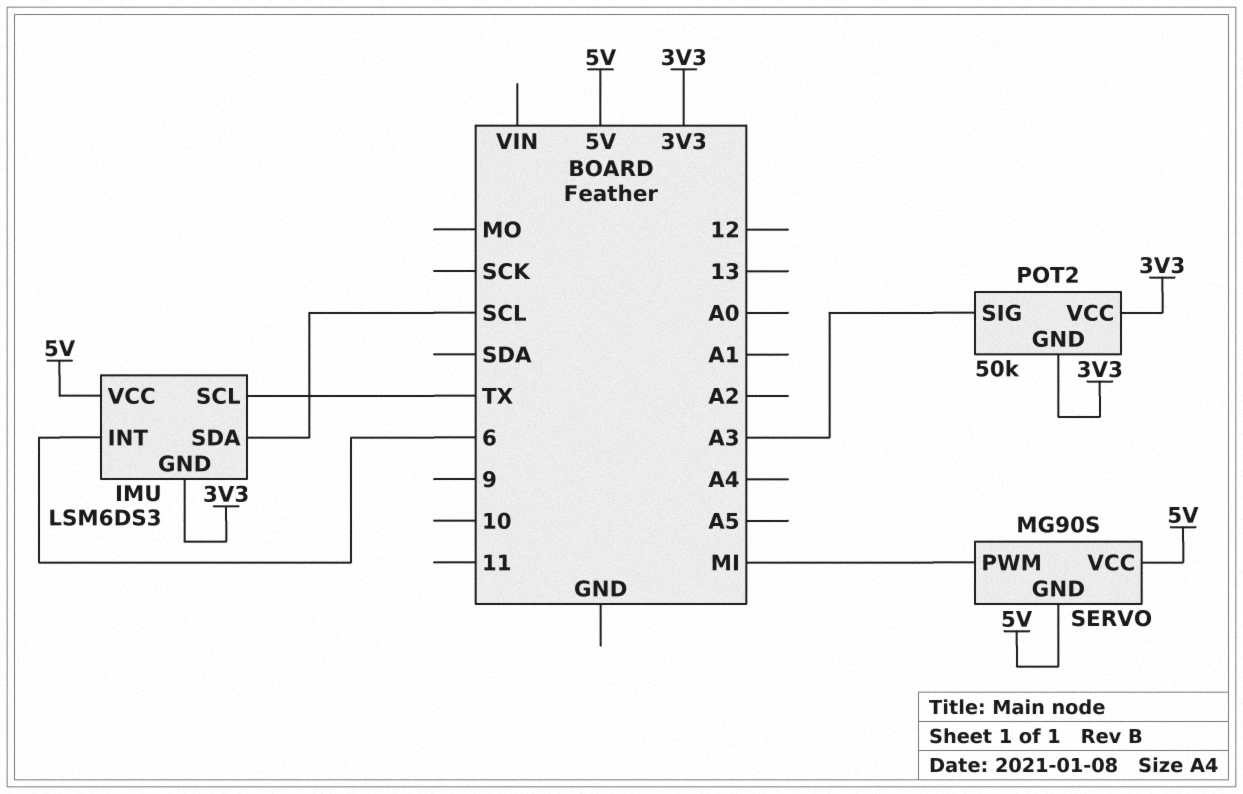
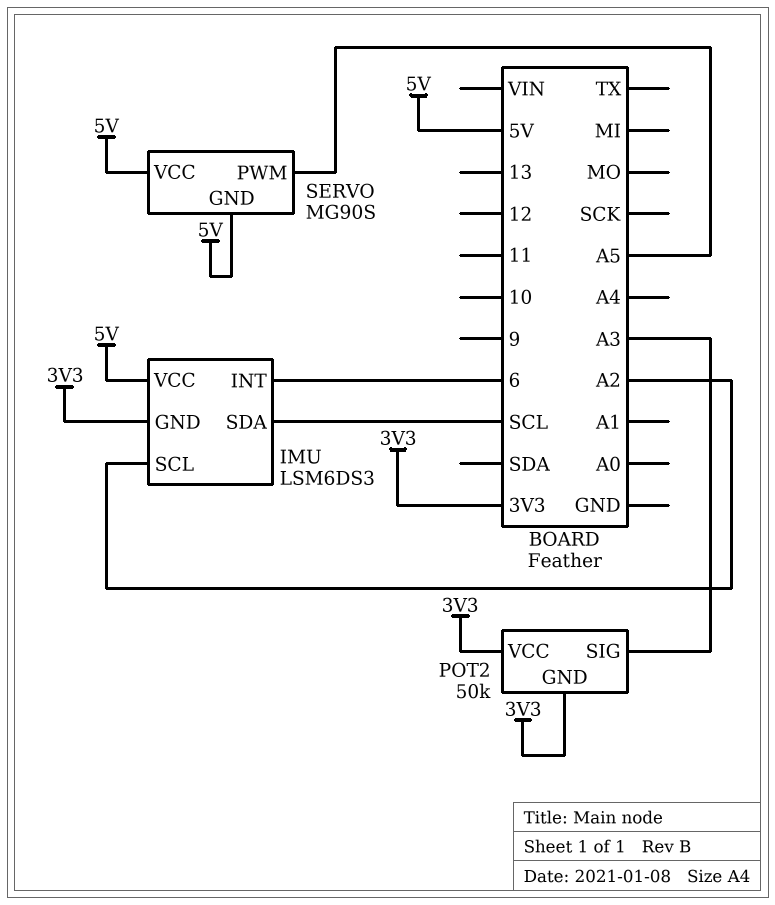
IMU pin SCL: TX -> A2
SERVO pin PWM: MI -> A5

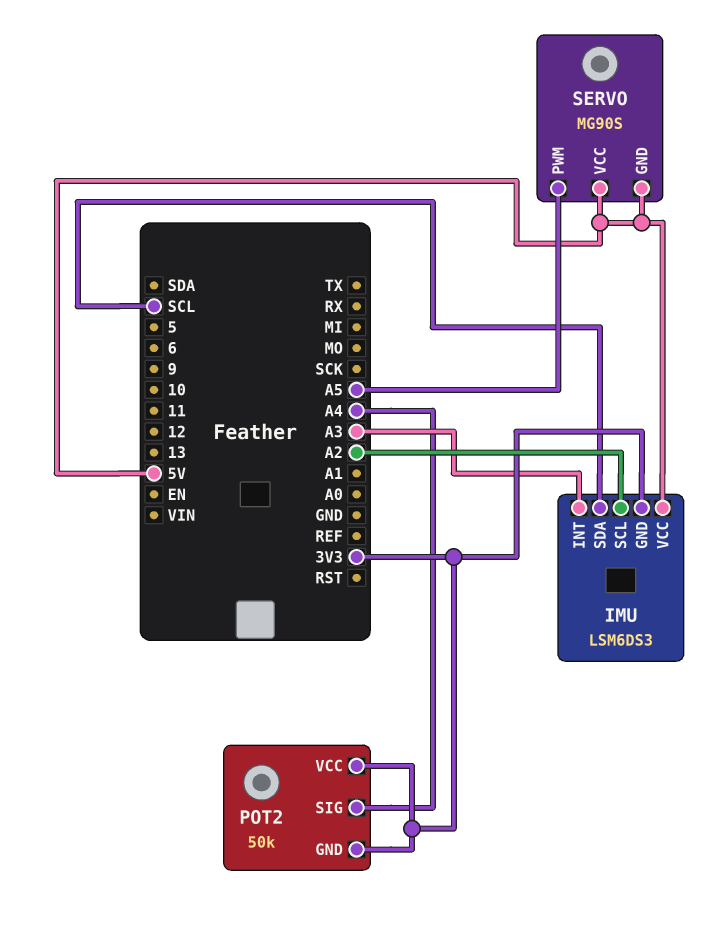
IMU pin INT: 6 -> A3
POT2 pin SIG: A3 -> A4

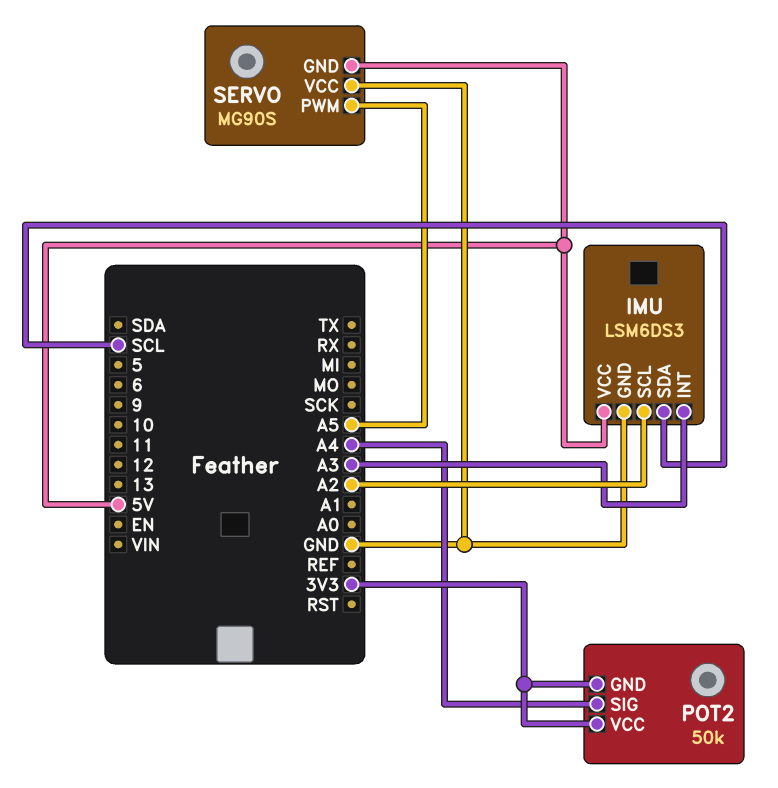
IMU pin GND: 3V3 -> GND
SERVO pin VCC: 5V -> GND

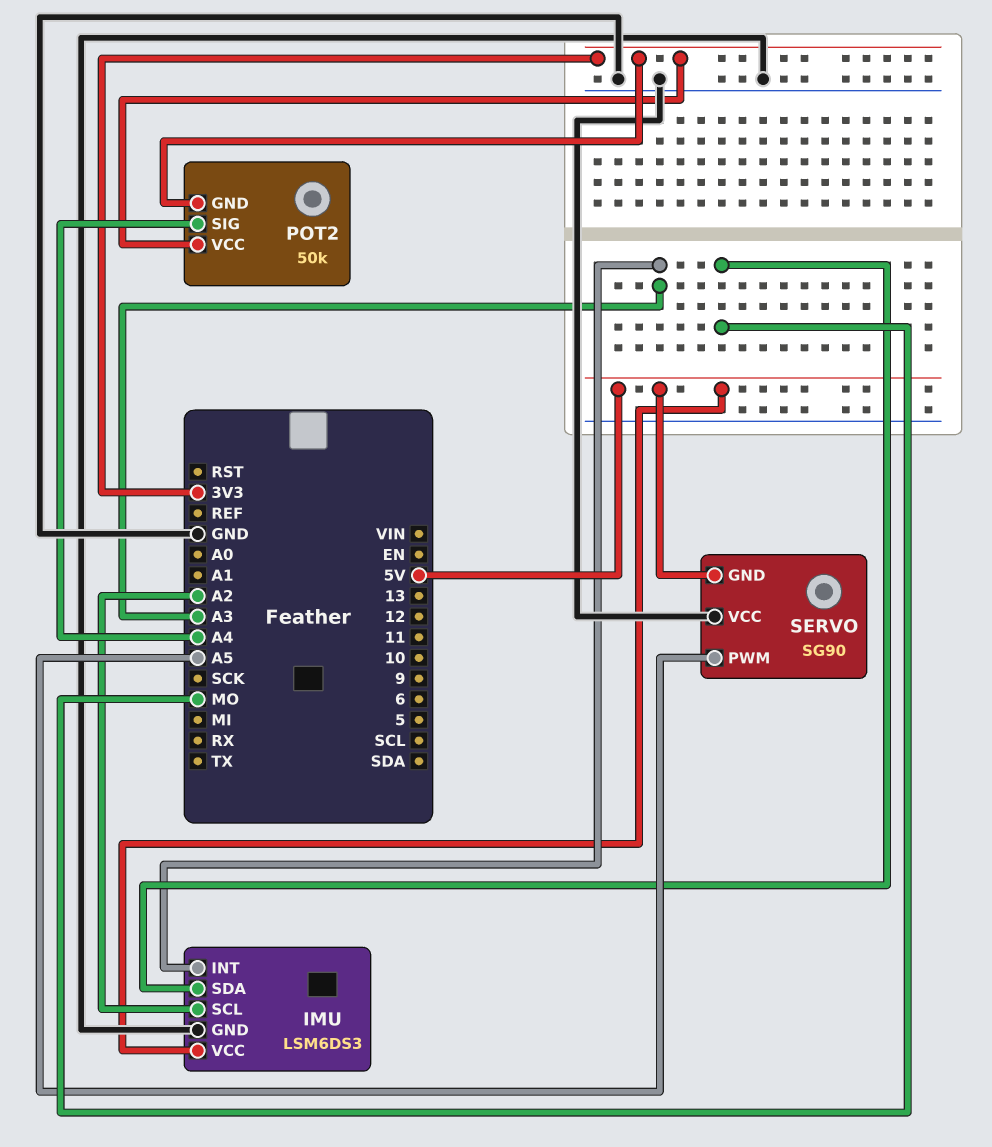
IMU pin SDA: SCL -> MO
SERVO: MG90S -> SG90

